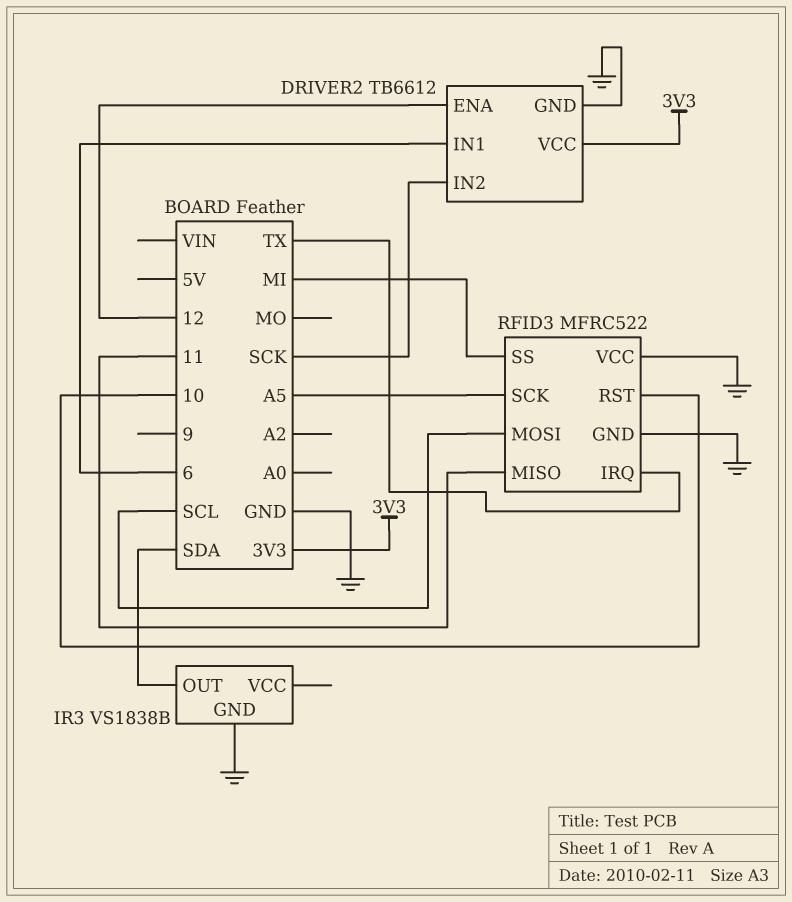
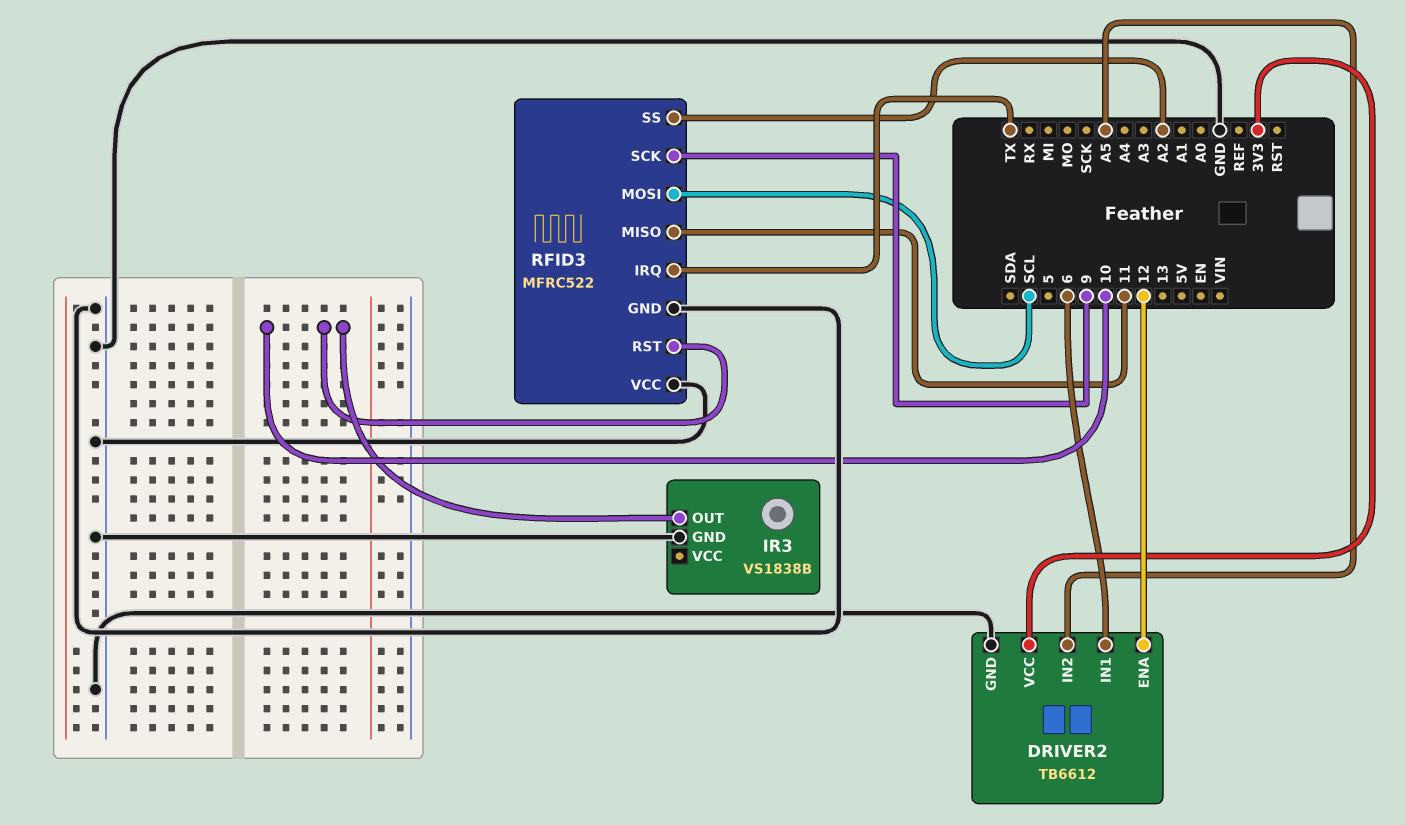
DRIVER2 pin IN2: SCK -> A5
IR3 pin OUT: SDA -> 10
RFID3 pin SCK: A5 -> 9
RFID3 pin SS: MI -> A2

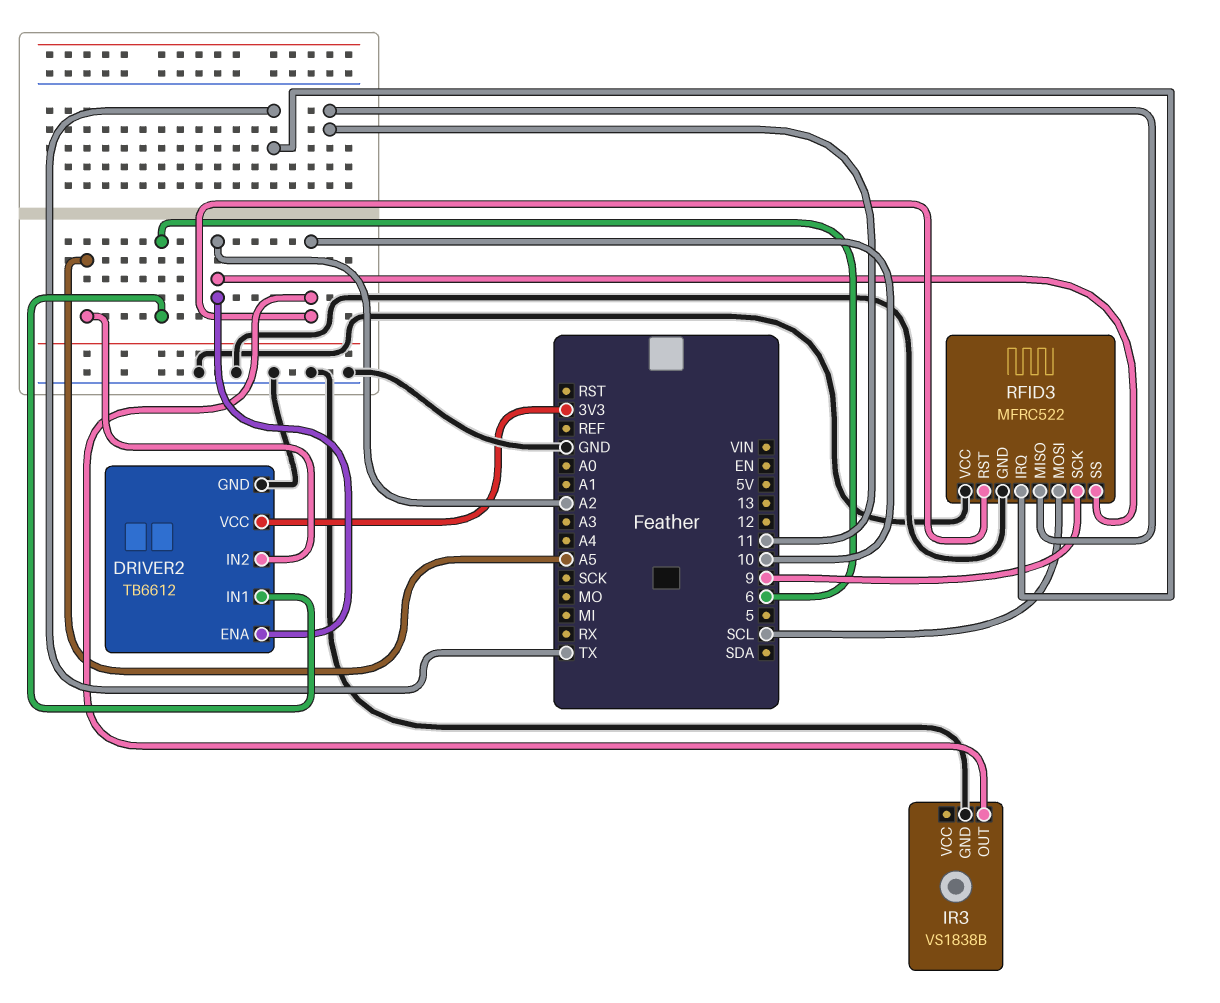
DRIVER2 pin ENA: 12 -> A2

